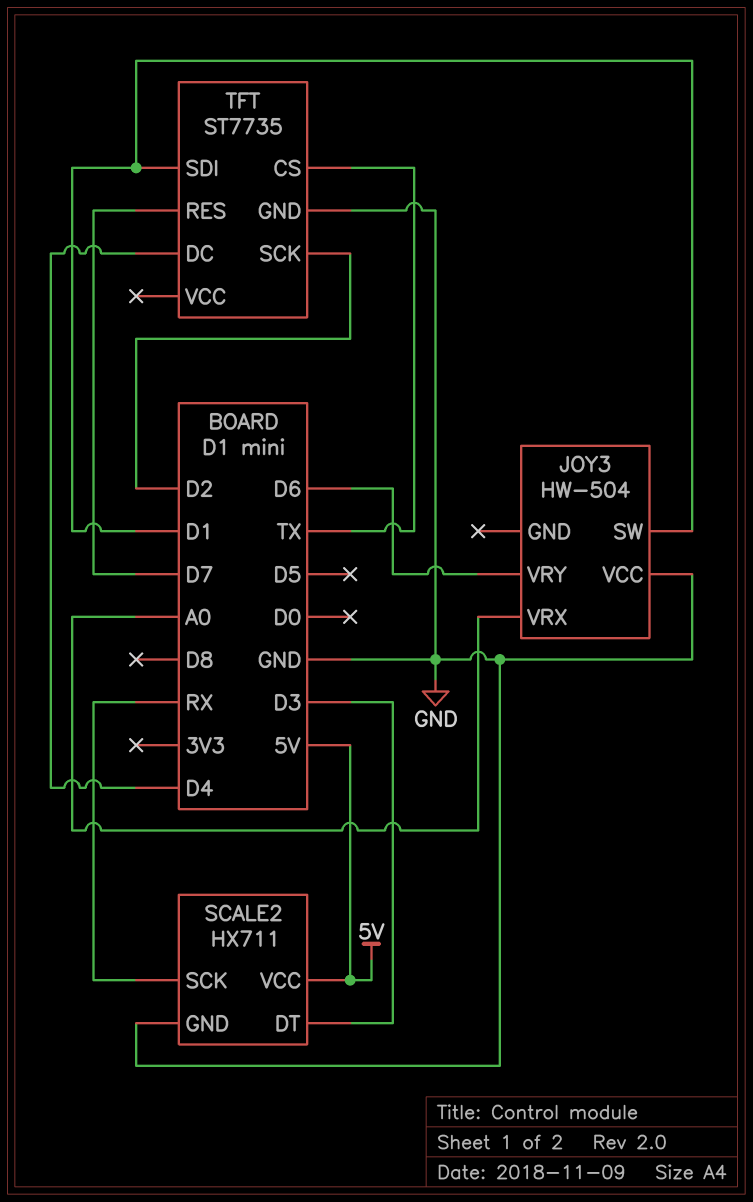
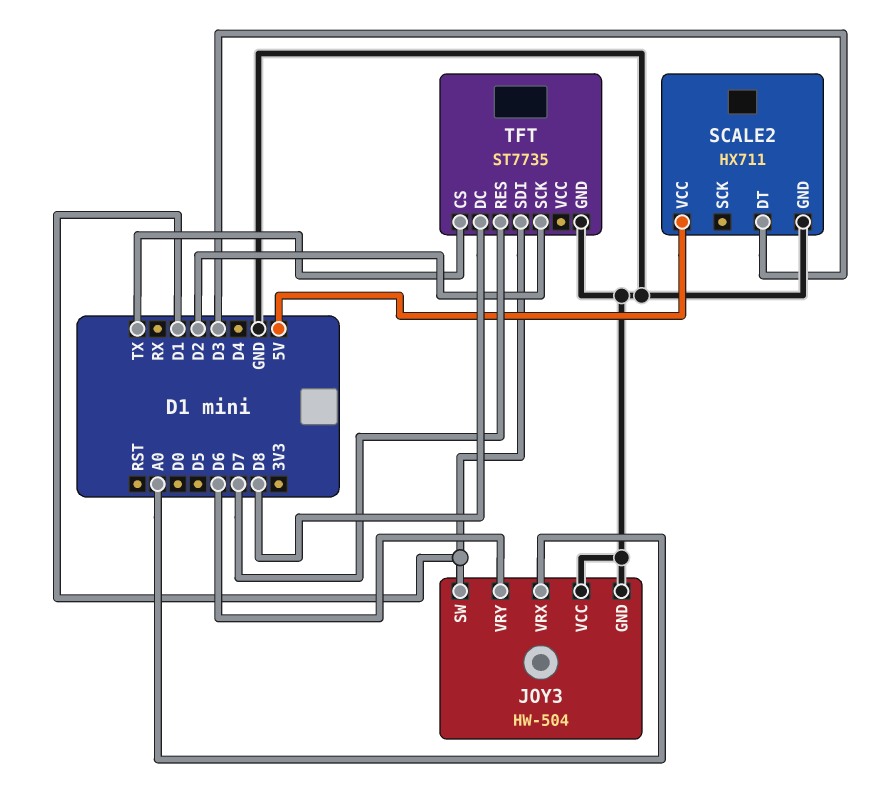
JOY3 pin GND: none -> GND
SCALE2 pin SCK: RX -> none
TFT pin DC: D4 -> D8

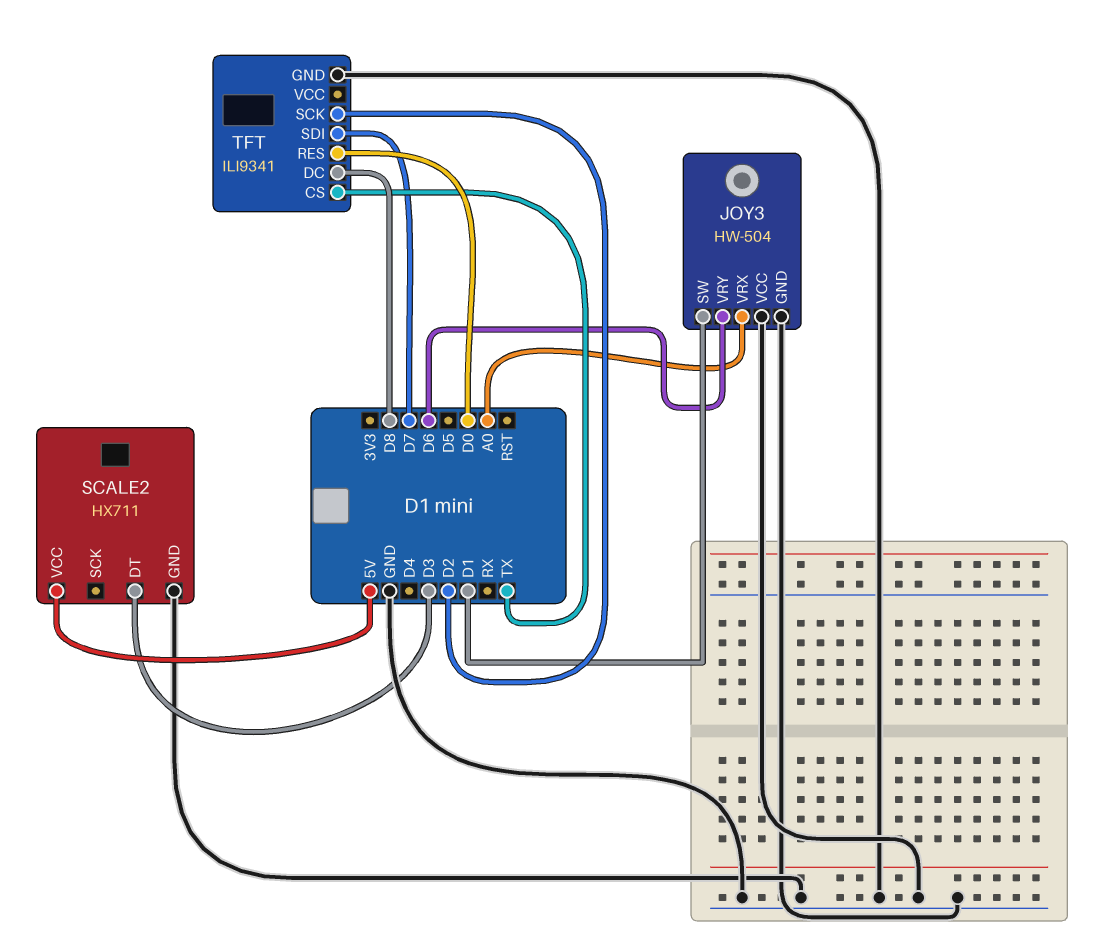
TFT: ST7735 -> ILI9341
TFT pin RES: D7 -> D0
TFT pin SDI: D1 -> D7

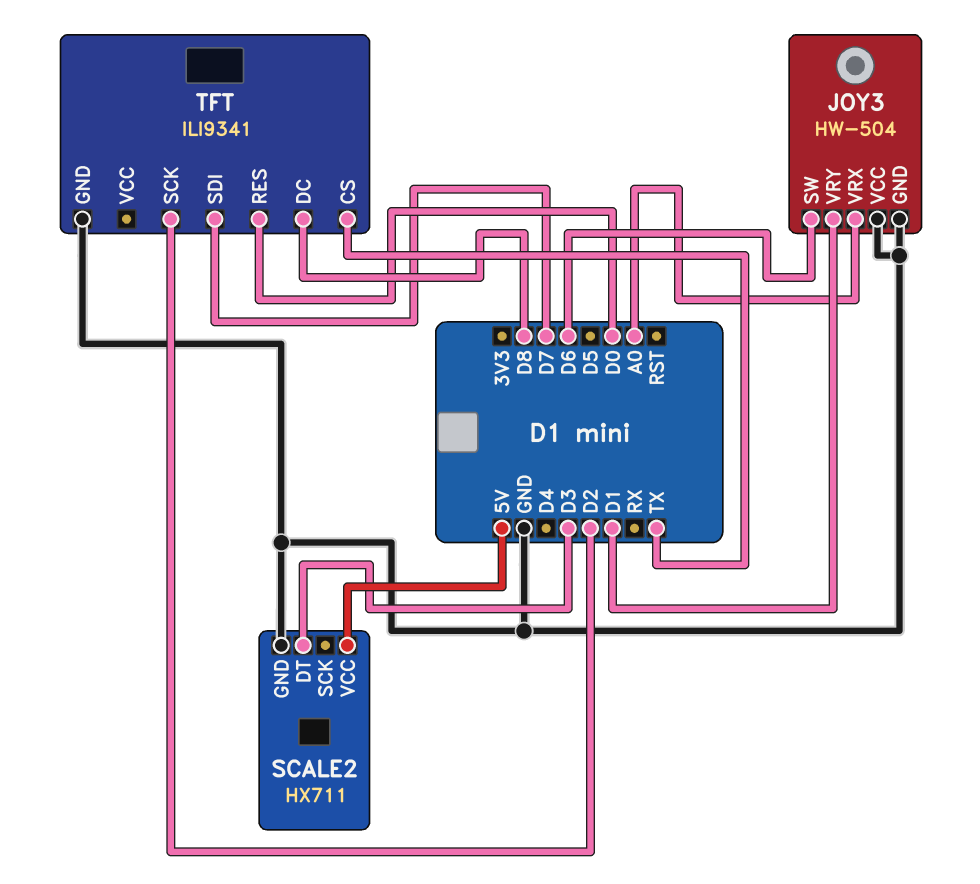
JOY3 pin SW: D1 -> D6
JOY3 pin VRY: D6 -> D1

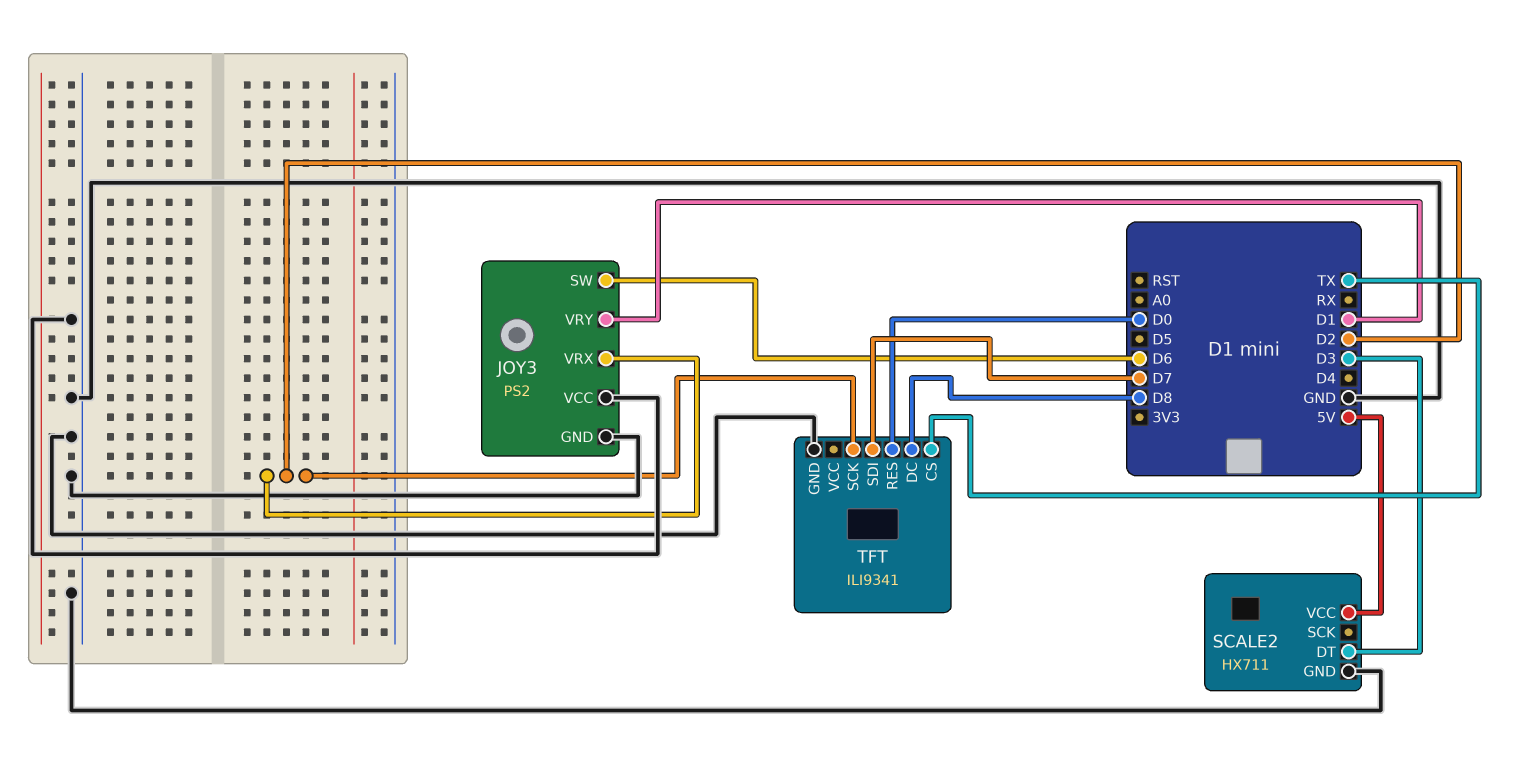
JOY3: HW-504 -> PS2
JOY3 pin VRX: A0 -> D2

